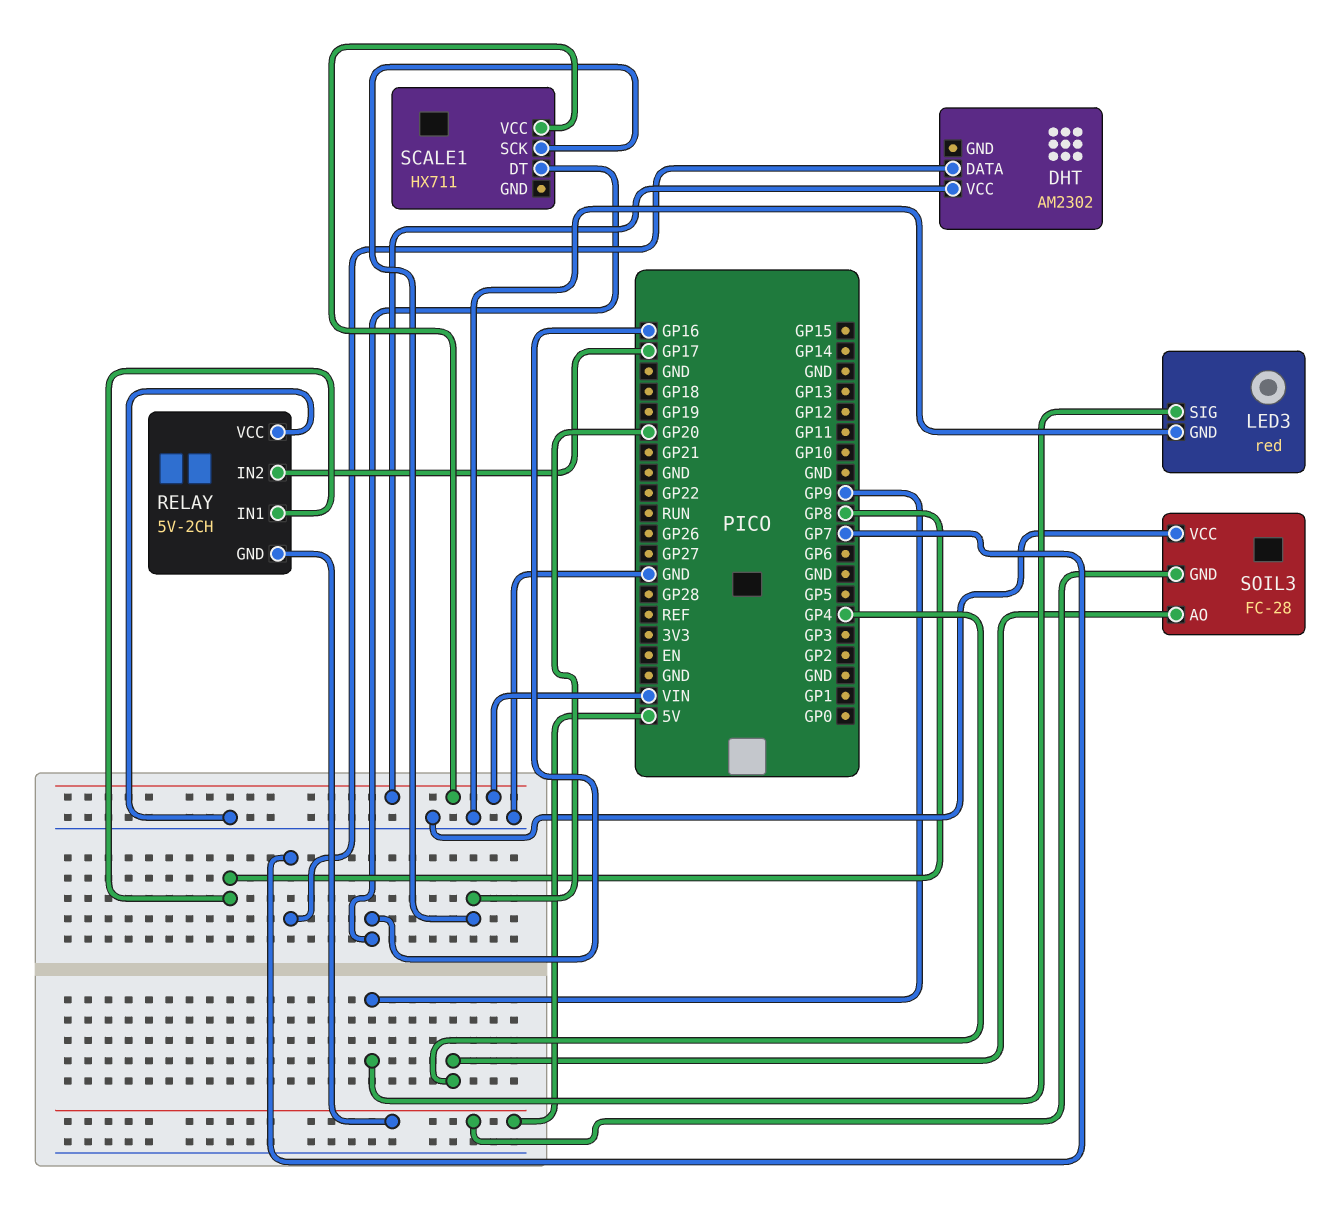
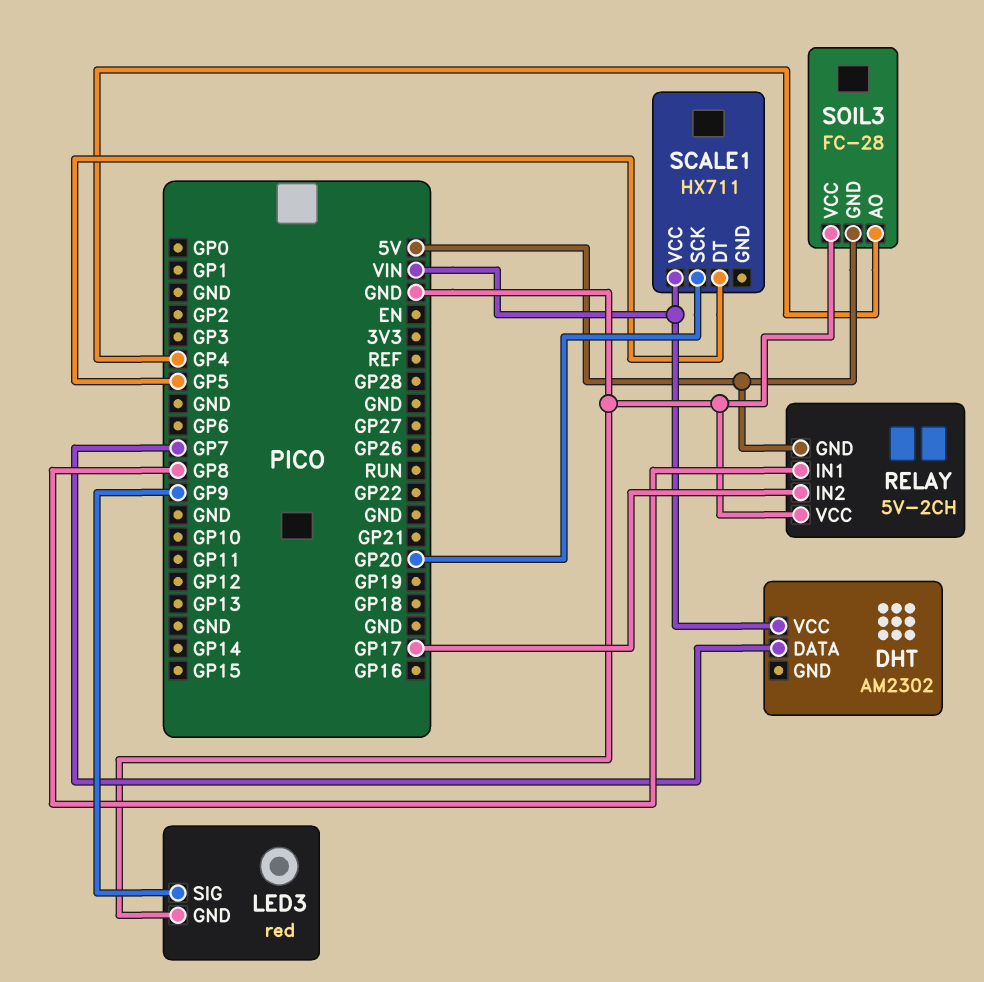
SCALE1 pin DT: GP16 -> GP5

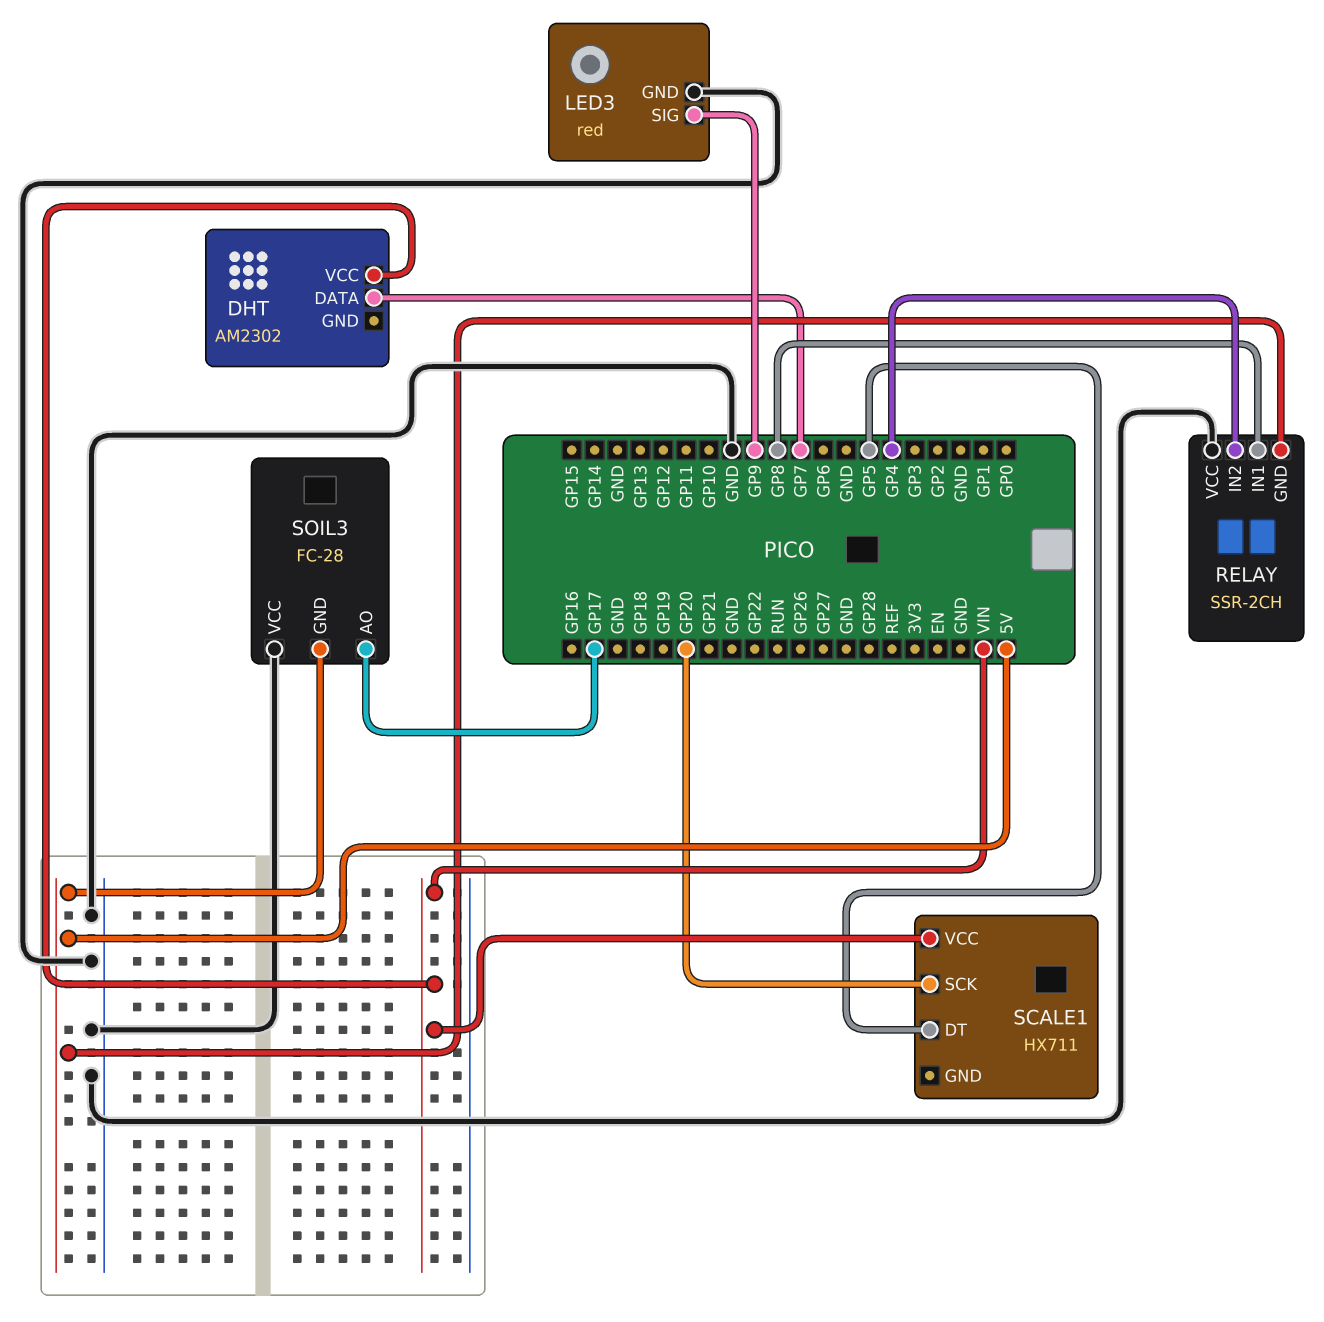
RELAY: 5V-2CH -> SSR-2CH
RELAY pin IN2: GP17 -> GP4
SOIL3 pin AO: GP4 -> GP17

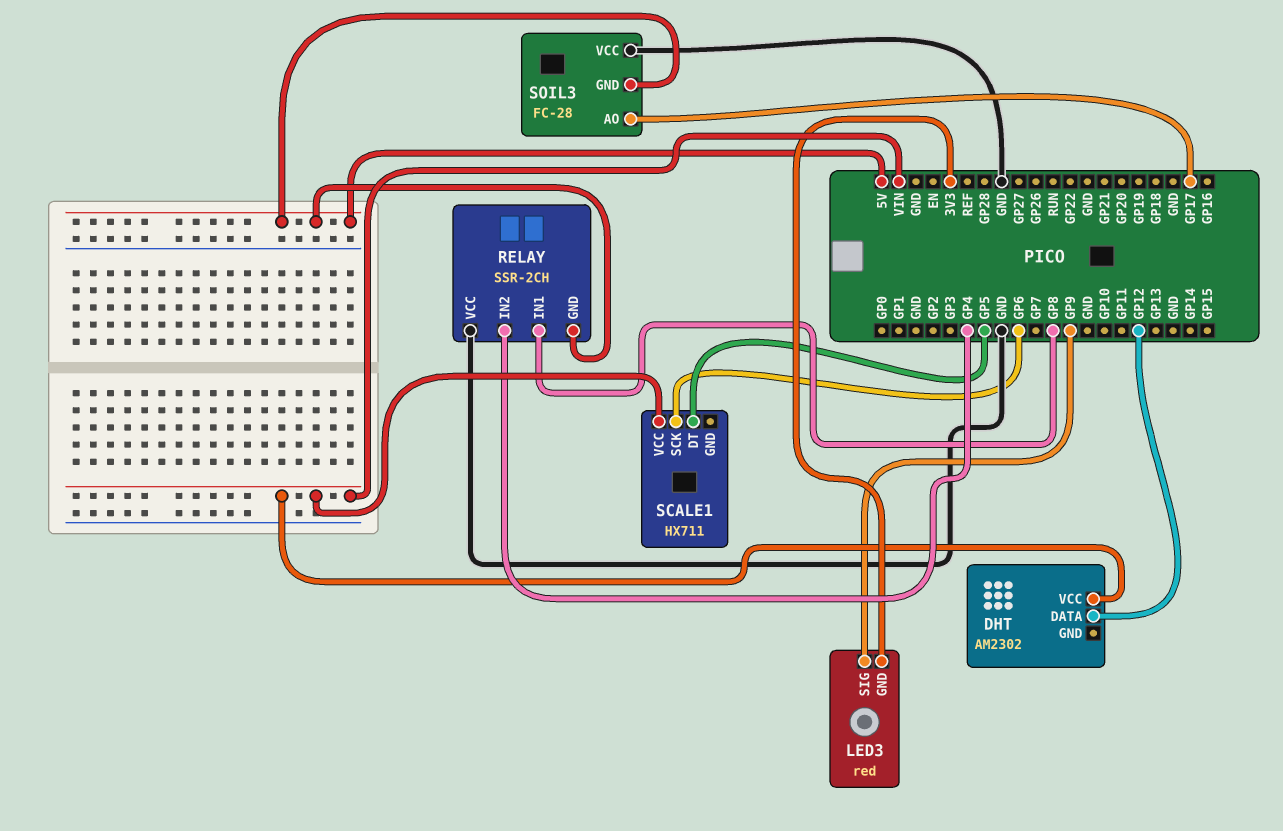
DHT pin DATA: GP7 -> GP12
LED3 pin GND: GND -> 3V3
SCALE1 pin SCK: GP20 -> GP6

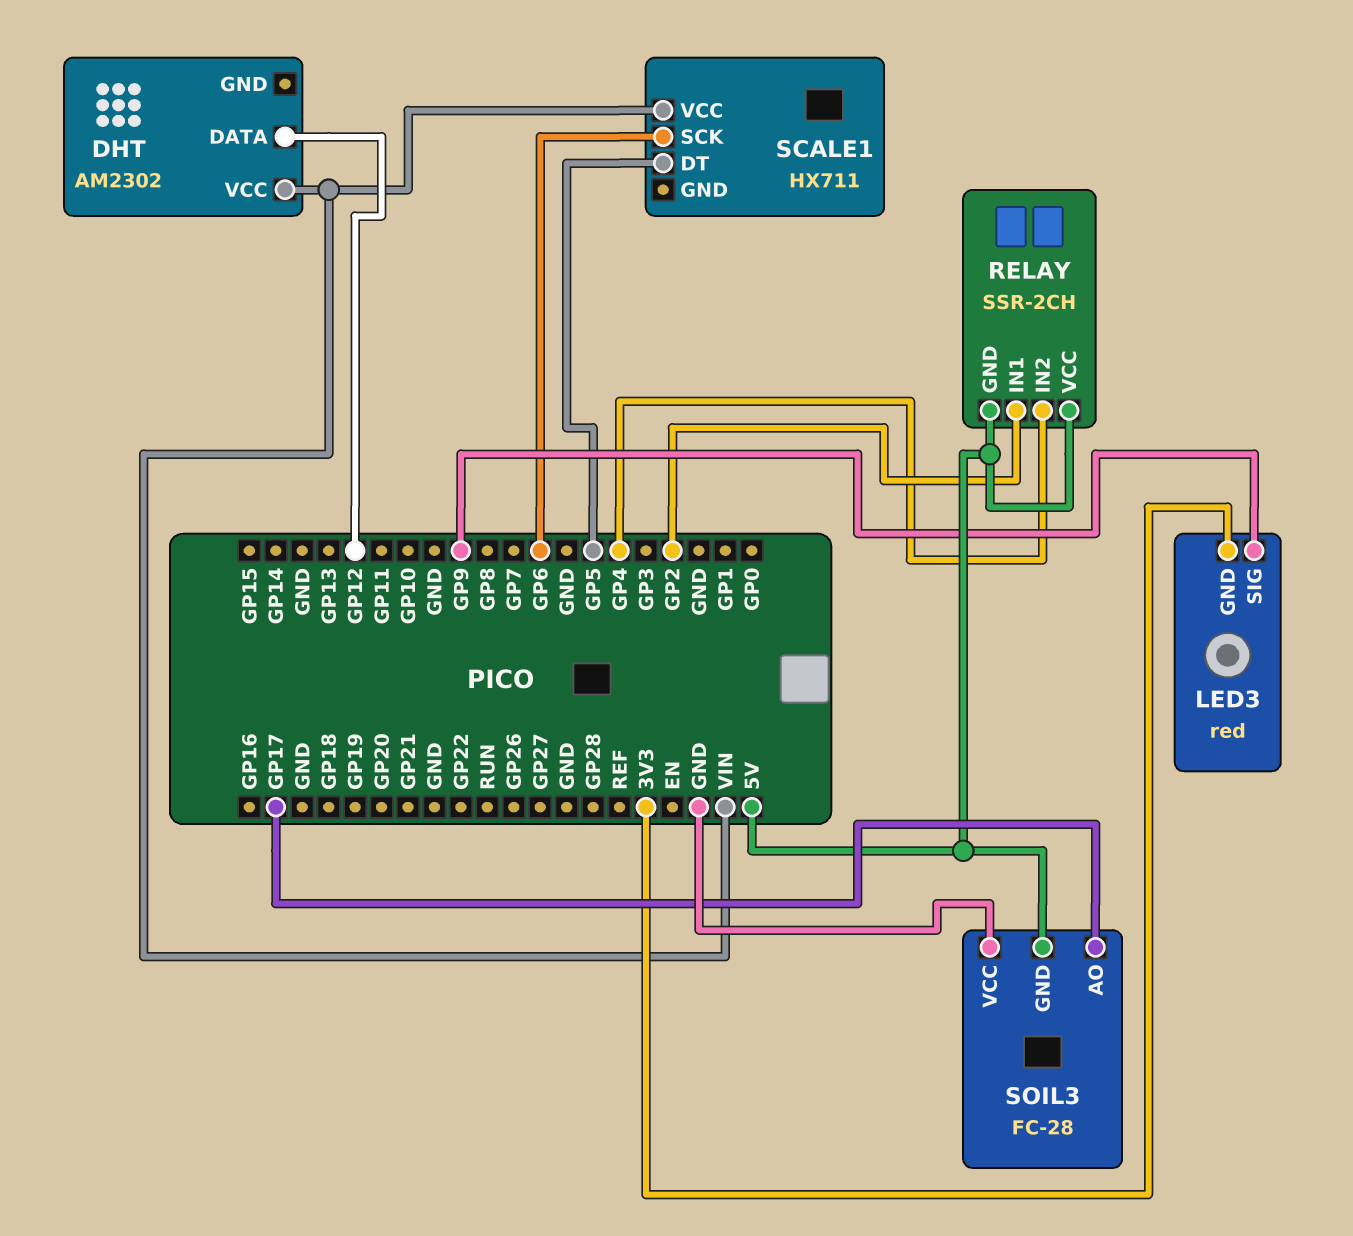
RELAY pin IN1: GP8 -> GP2
RELAY pin VCC: GND -> 5V

